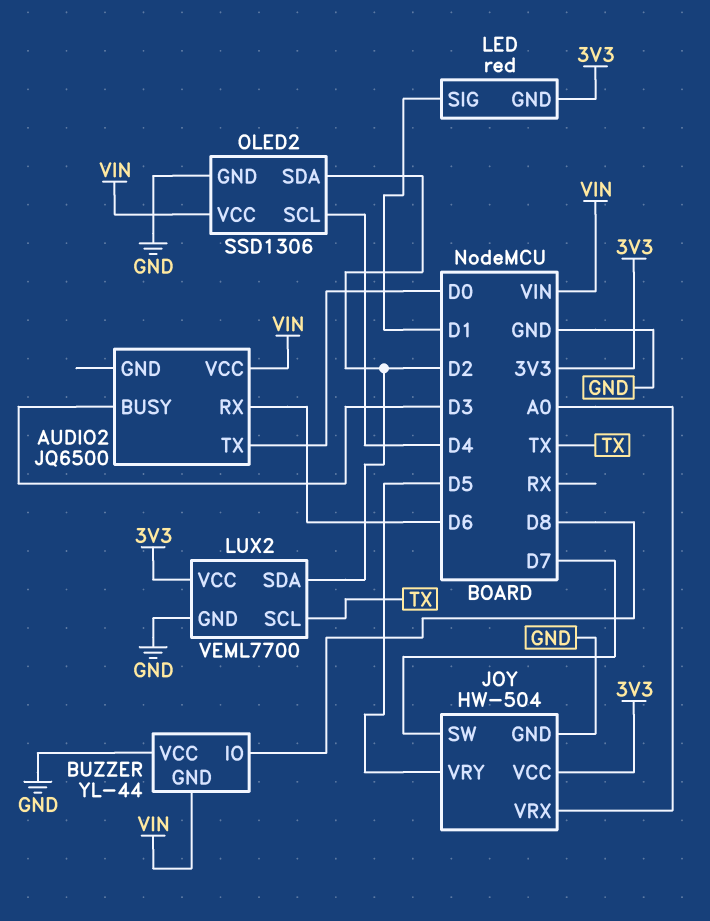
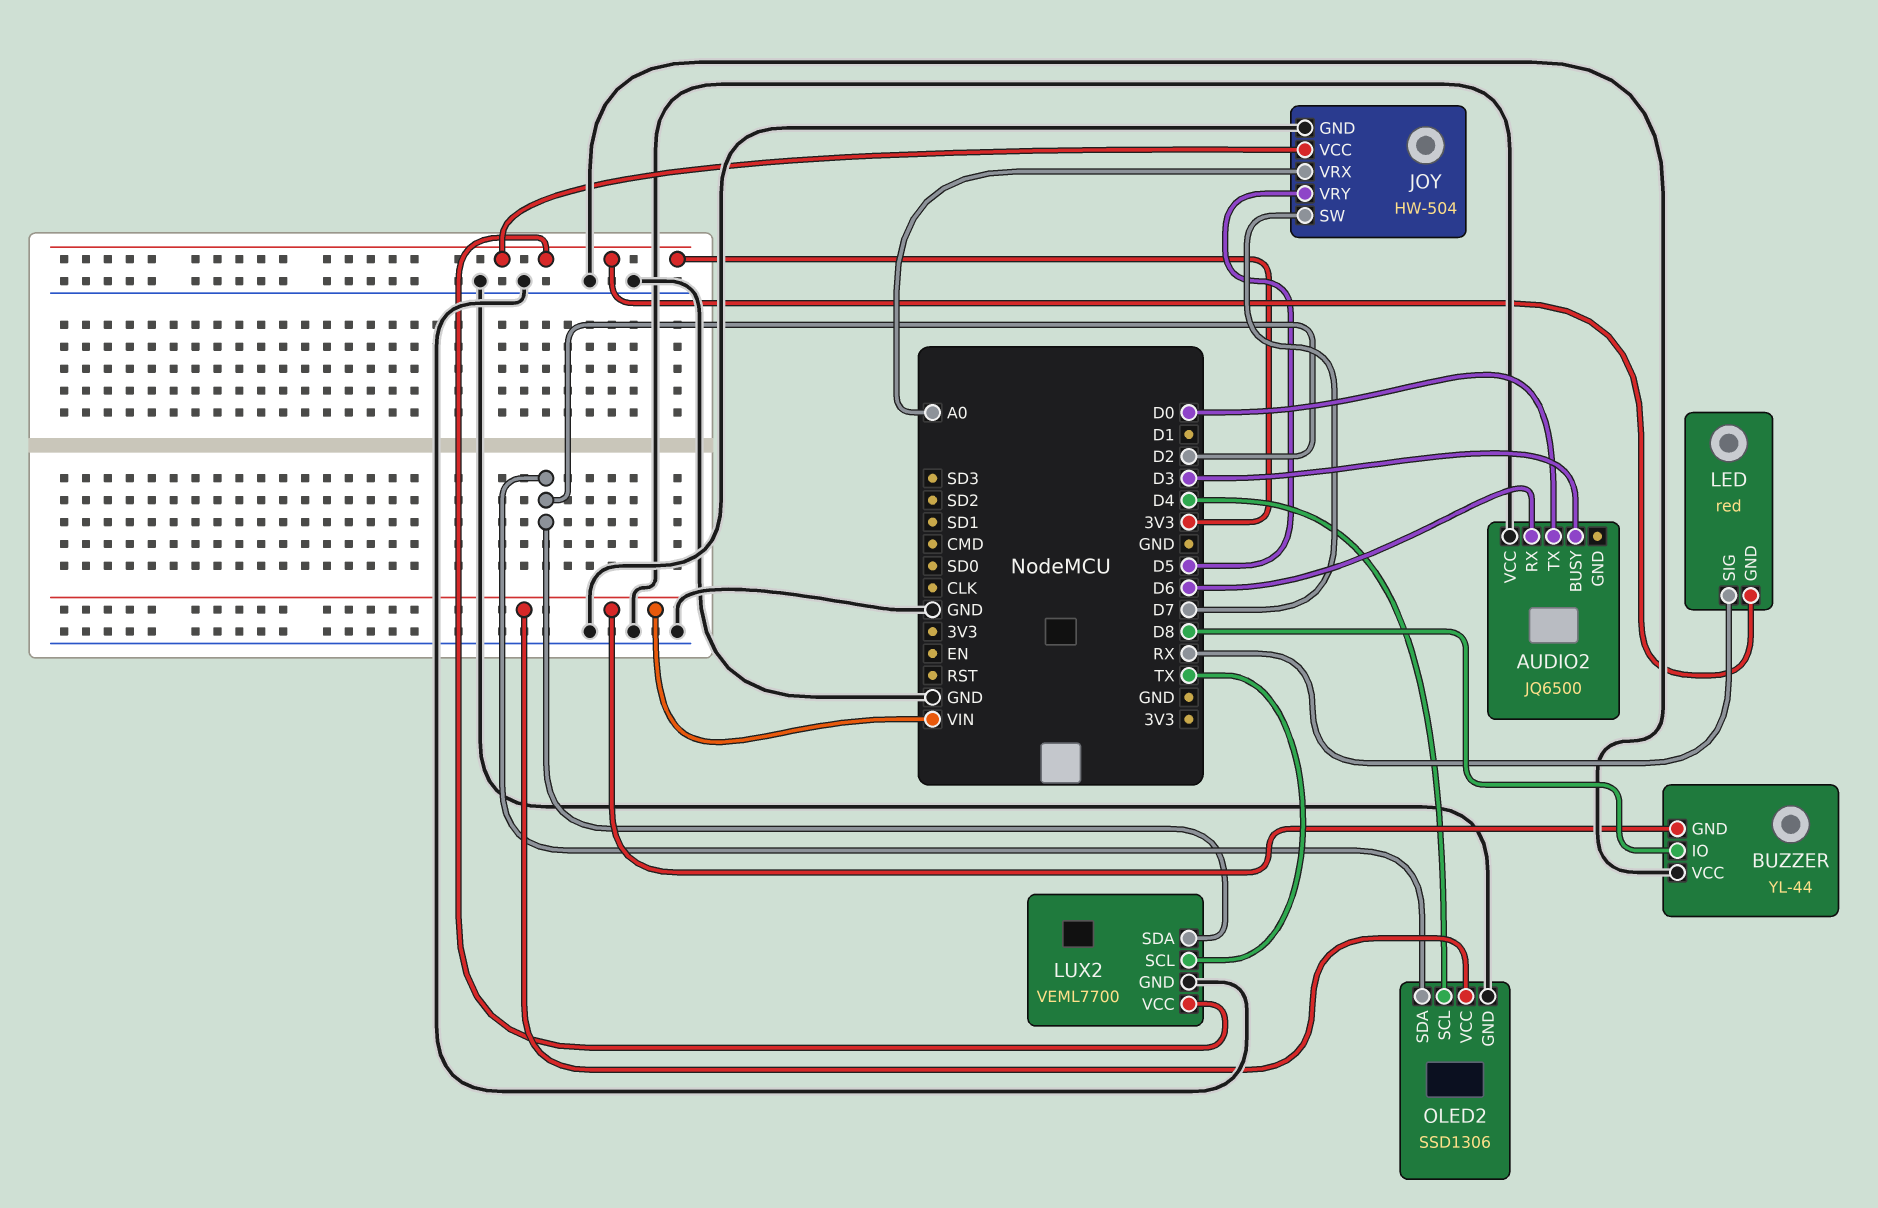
AUDIO2 pin VCC: VIN -> GND
LED pin SIG: D1 -> RX

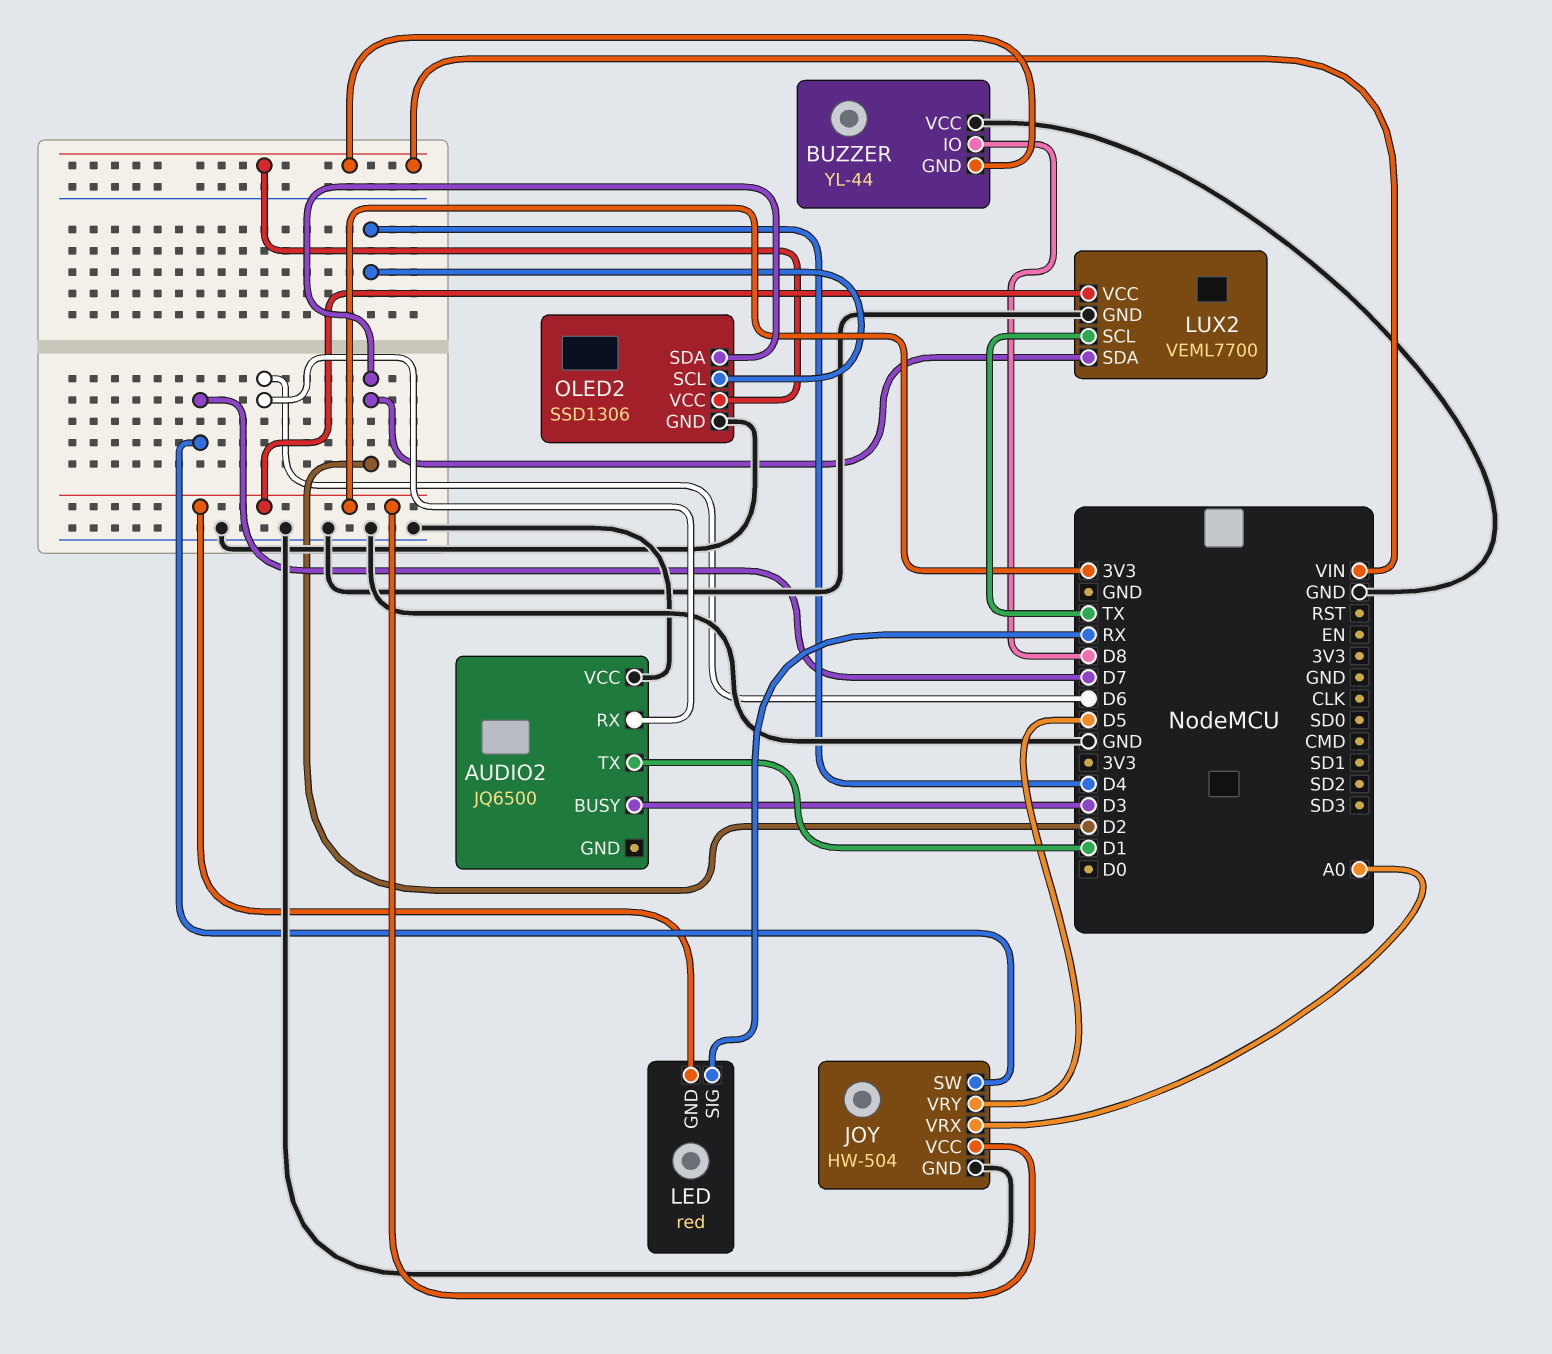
AUDIO2 pin TX: D0 -> D1

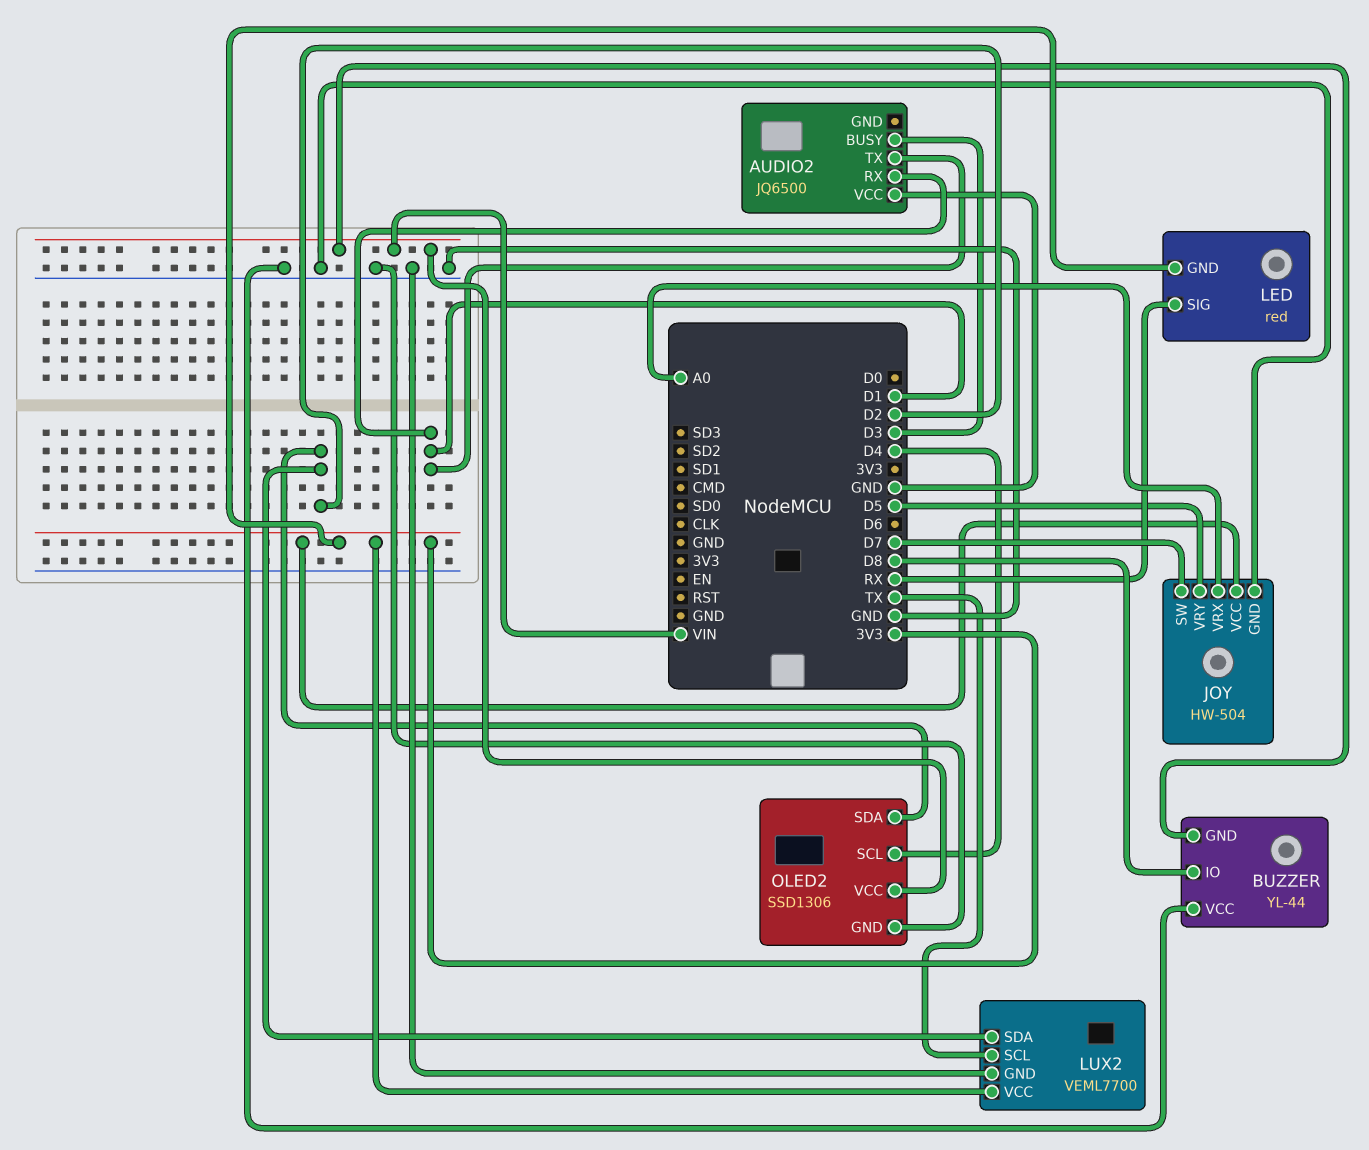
AUDIO2 pin RX: D6 -> D1

